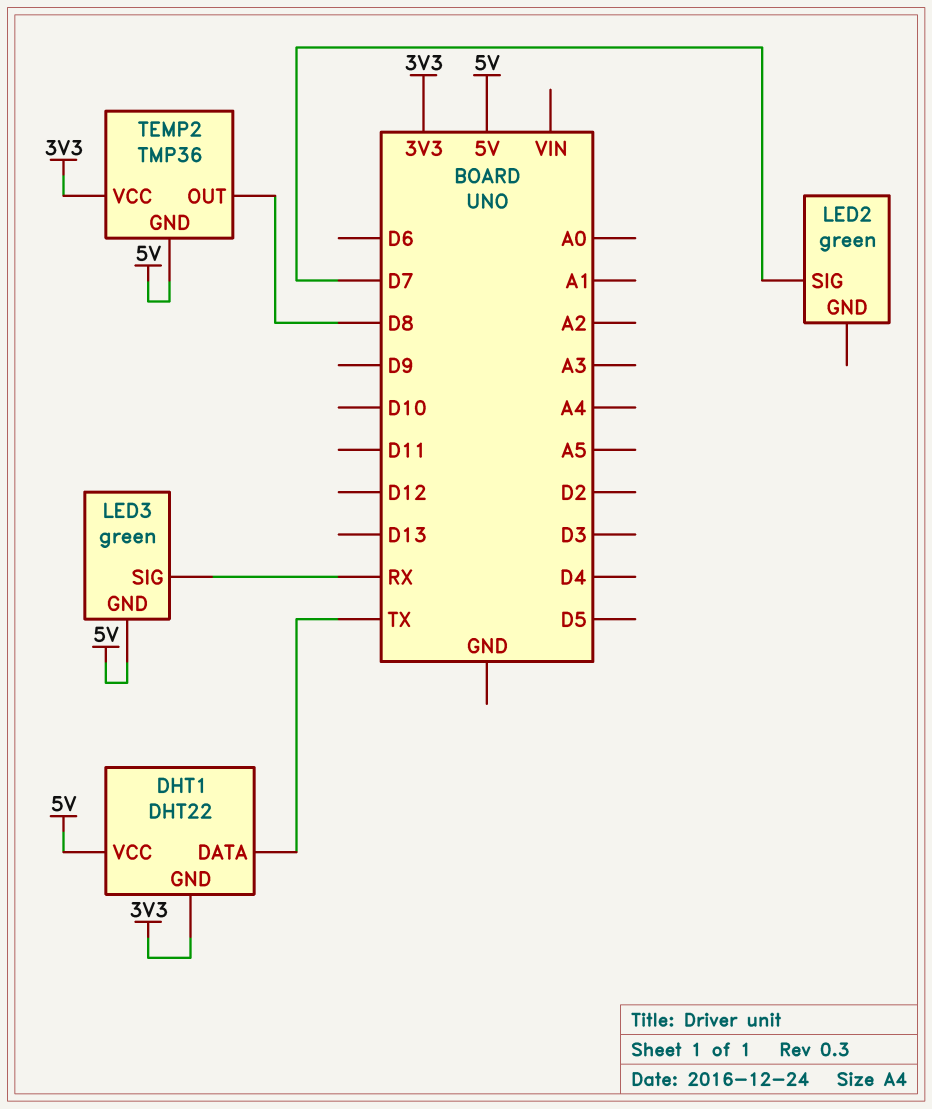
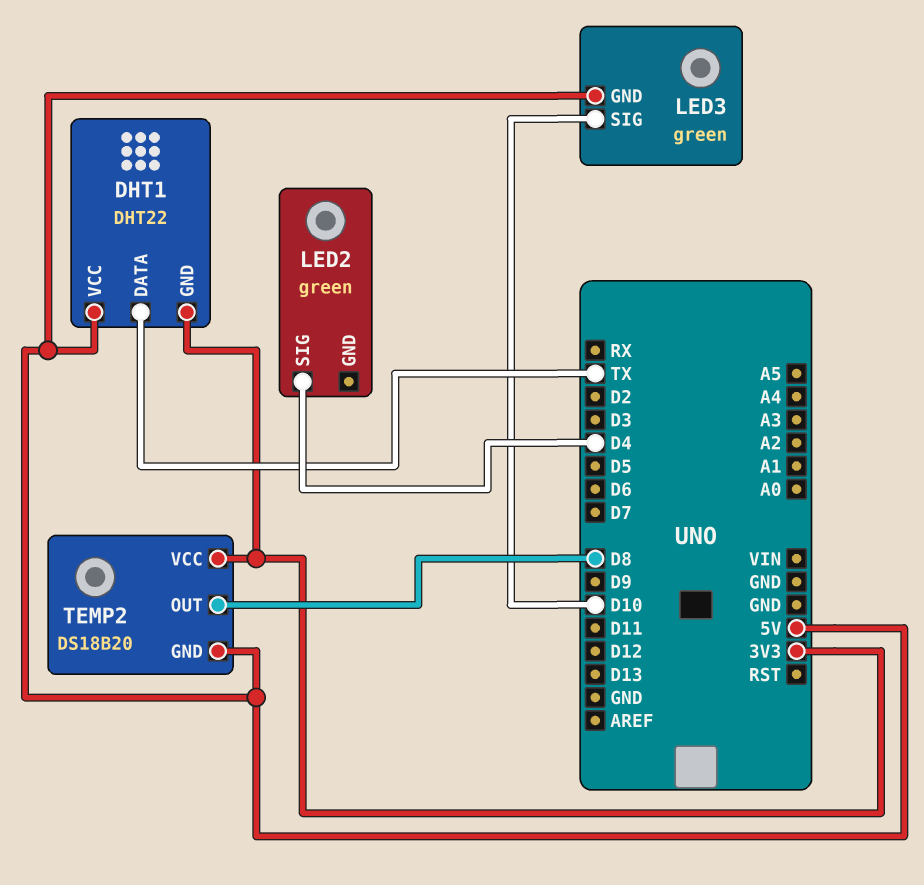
LED2 pin SIG: D7 -> D4
LED3 pin SIG: RX -> D10
TEMP2: TMP36 -> DS18B20

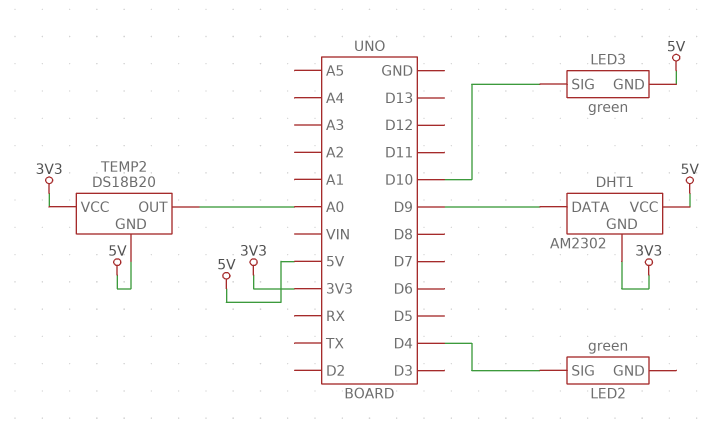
DHT1: DHT22 -> AM2302
DHT1 pin DATA: TX -> D9
TEMP2 pin OUT: D8 -> A0

